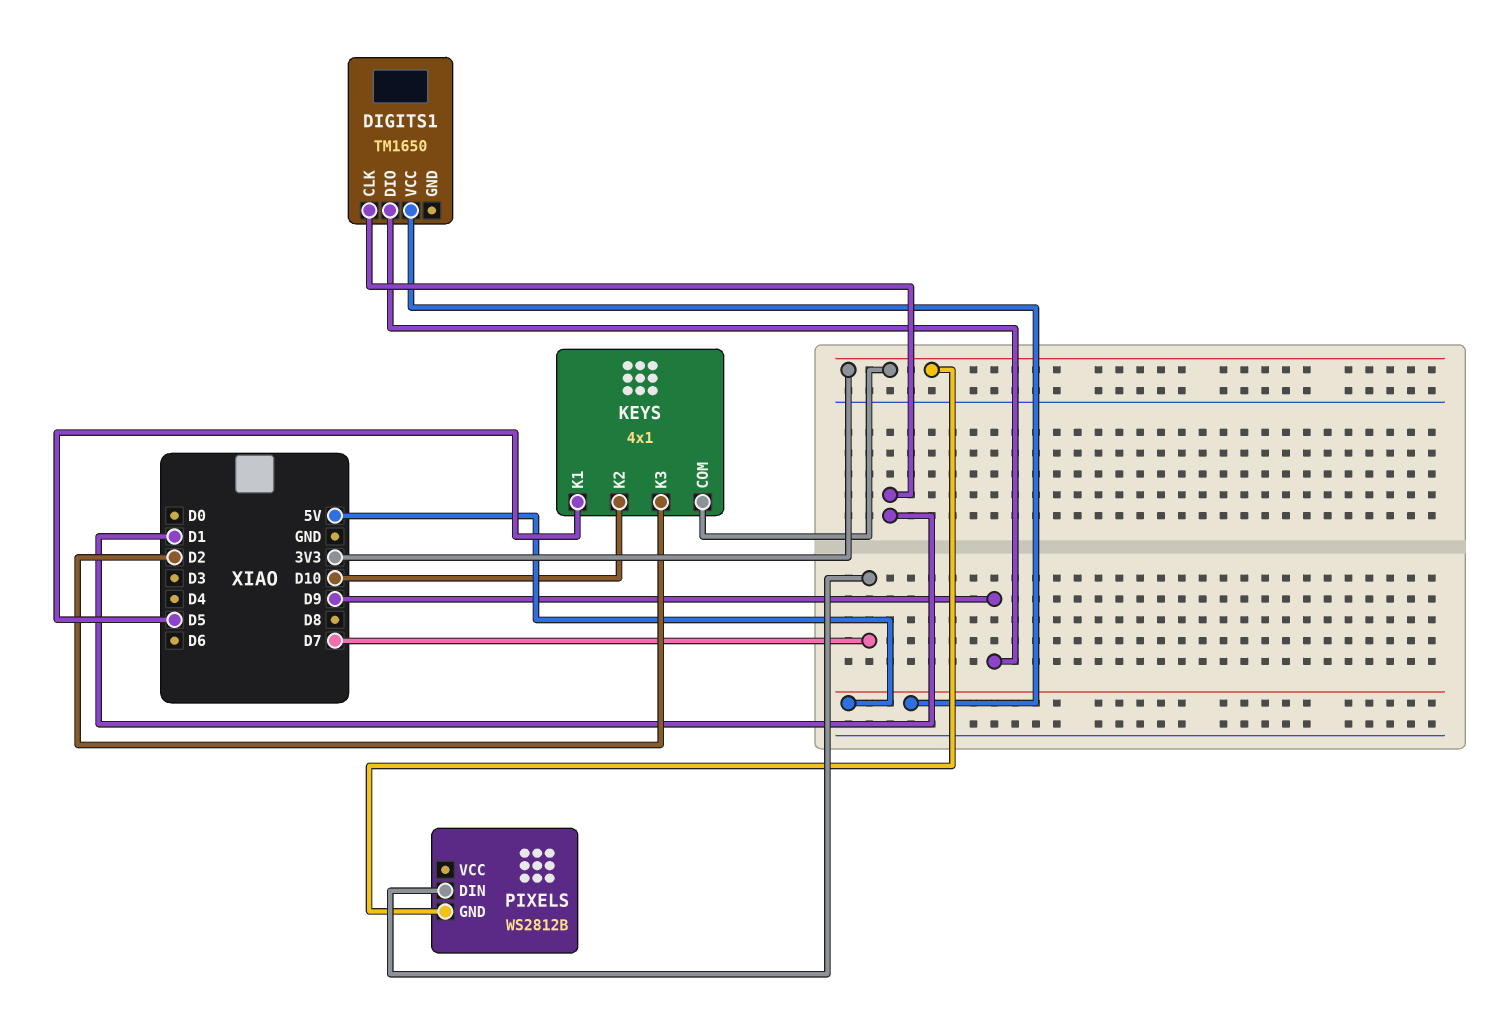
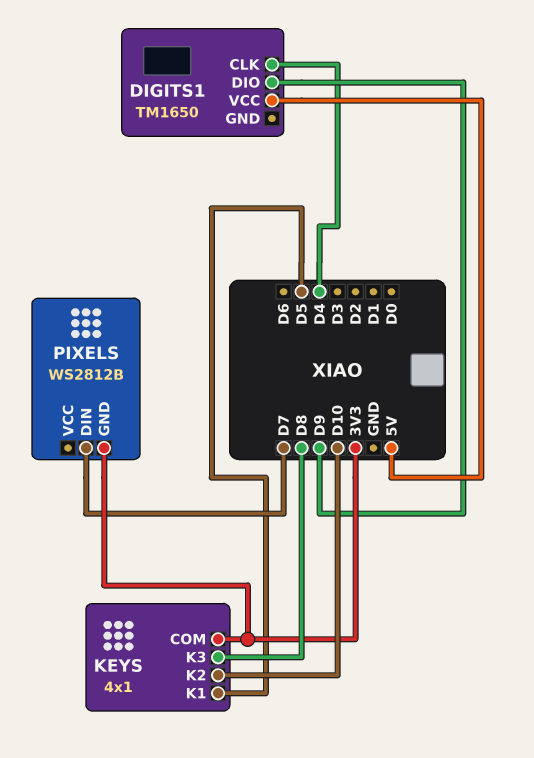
DIGITS1 pin CLK: D1 -> D4
KEYS pin K3: D2 -> D8

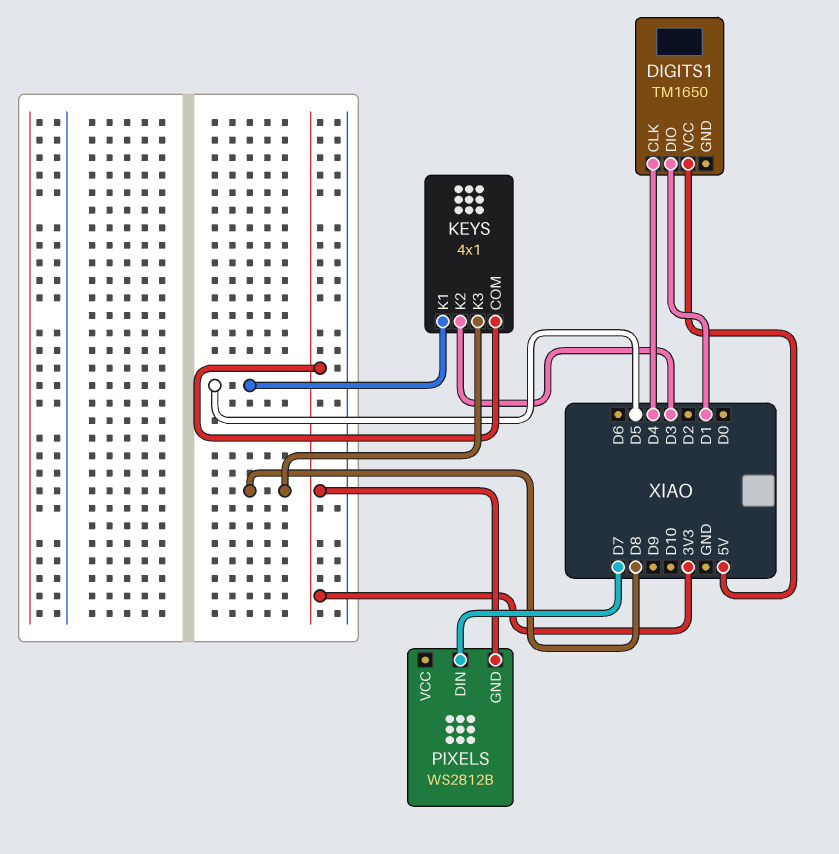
DIGITS1 pin DIO: D9 -> D1
KEYS pin K2: D10 -> D3

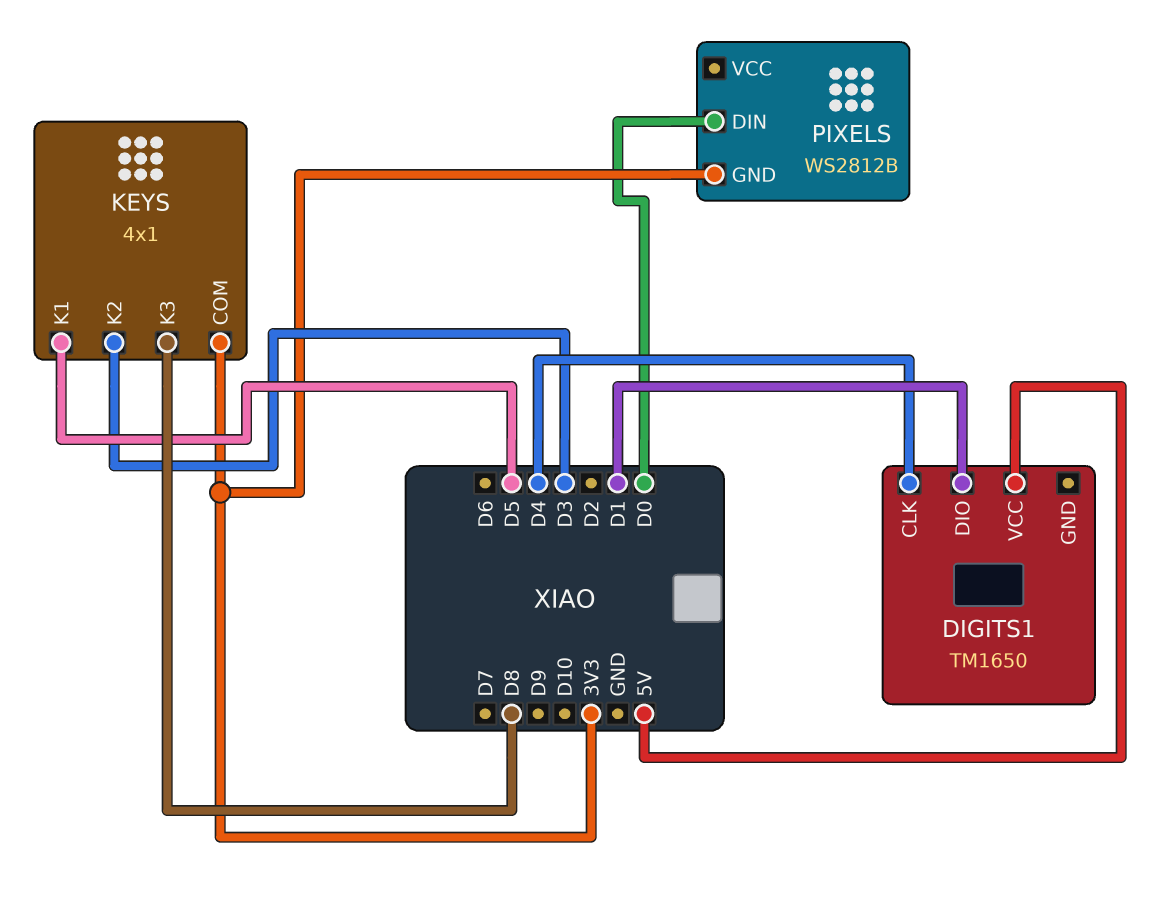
PIXELS pin DIN: D7 -> D0

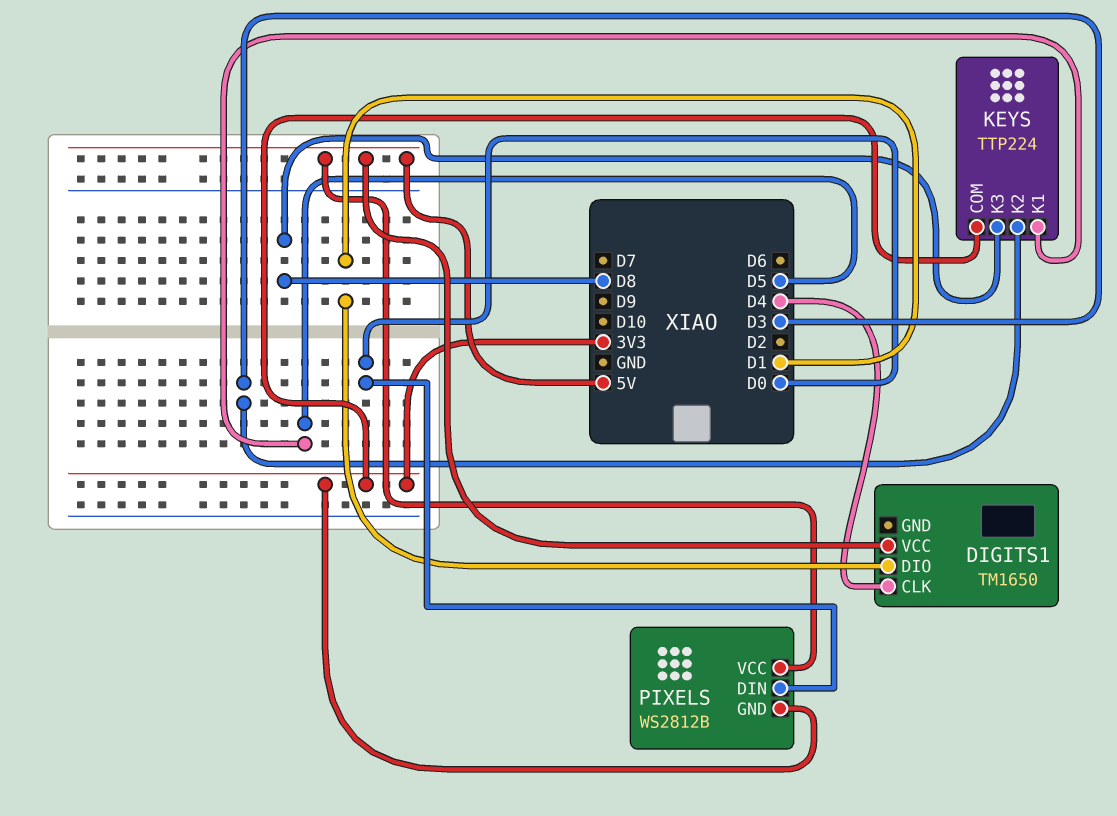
KEYS: 4x1 -> TTP224
PIXELS pin VCC: none -> 5V

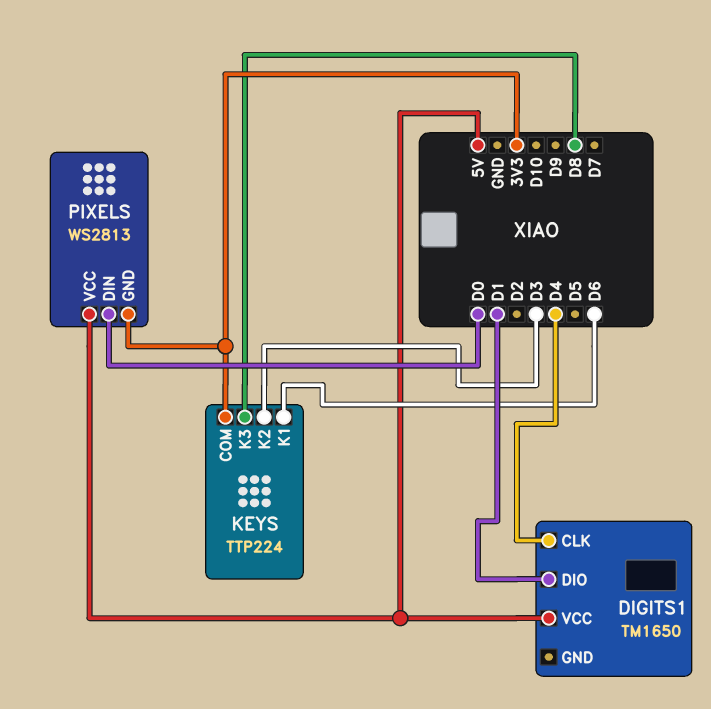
KEYS pin K1: D5 -> D6
PIXELS: WS2812B -> WS2813

